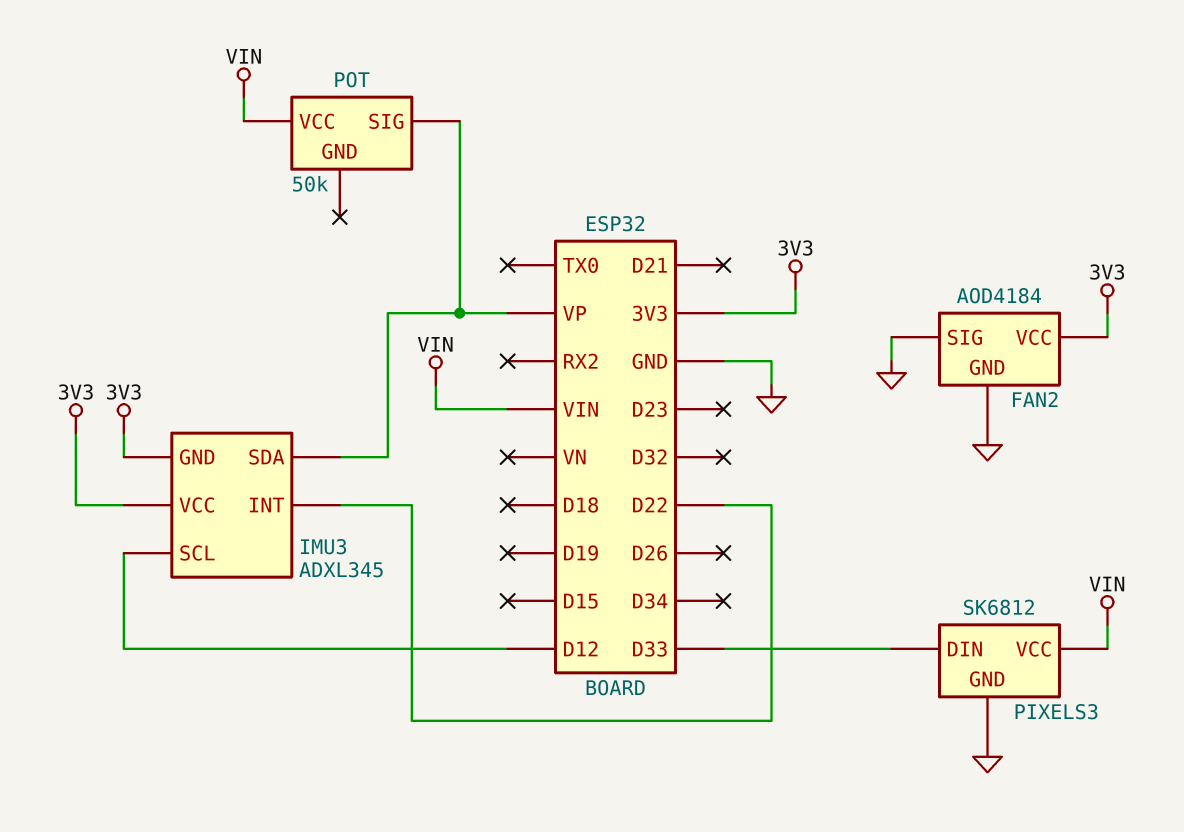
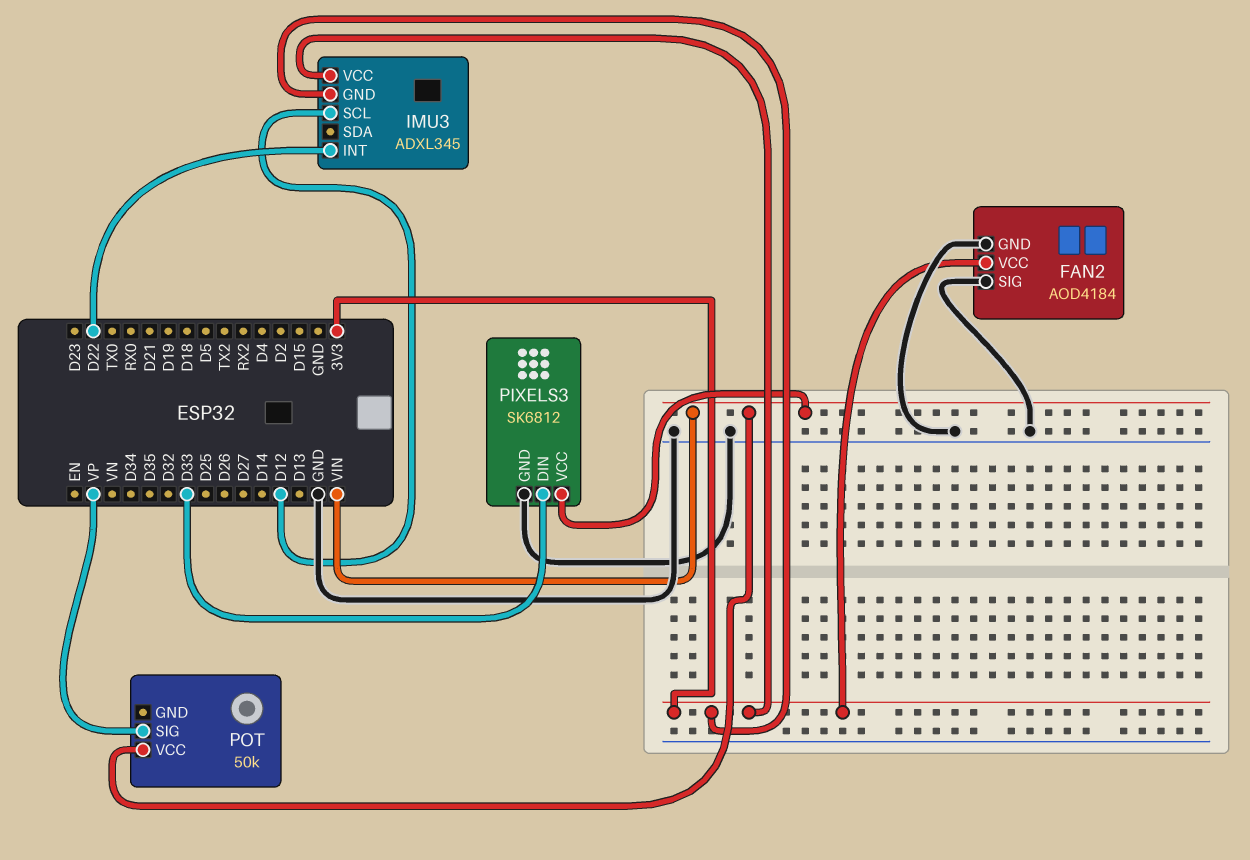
IMU3 pin SDA: VP -> none

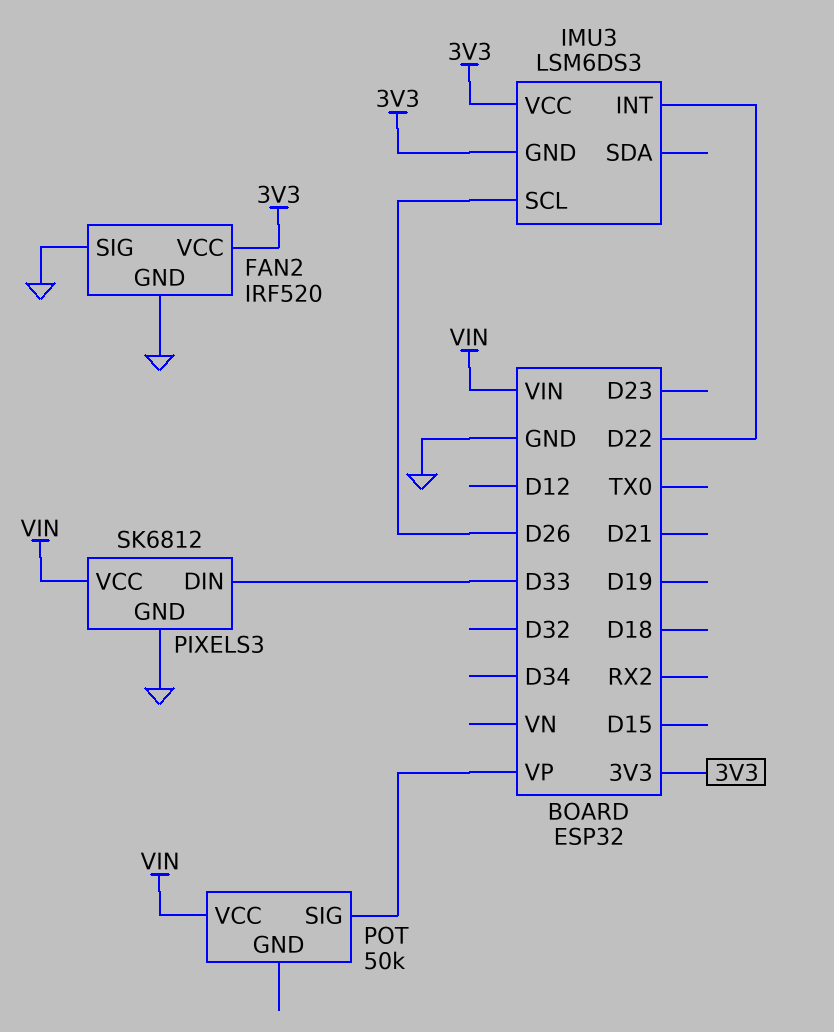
FAN2: AOD4184 -> IRF520
IMU3: ADXL345 -> LSM6DS3
IMU3 pin SCL: D12 -> D26

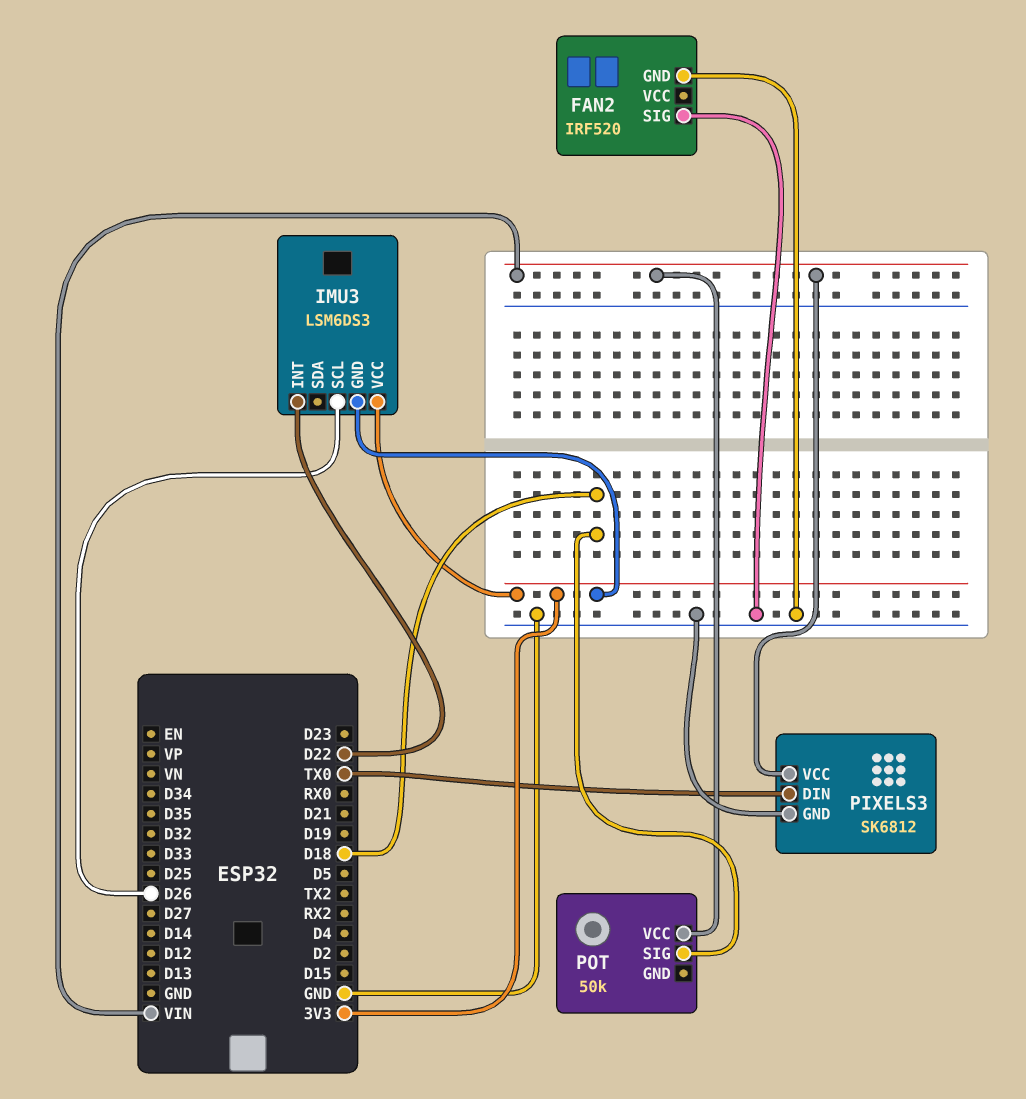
FAN2 pin VCC: 3V3 -> none
PIXELS3 pin DIN: D33 -> TX0
POT pin SIG: VP -> D18

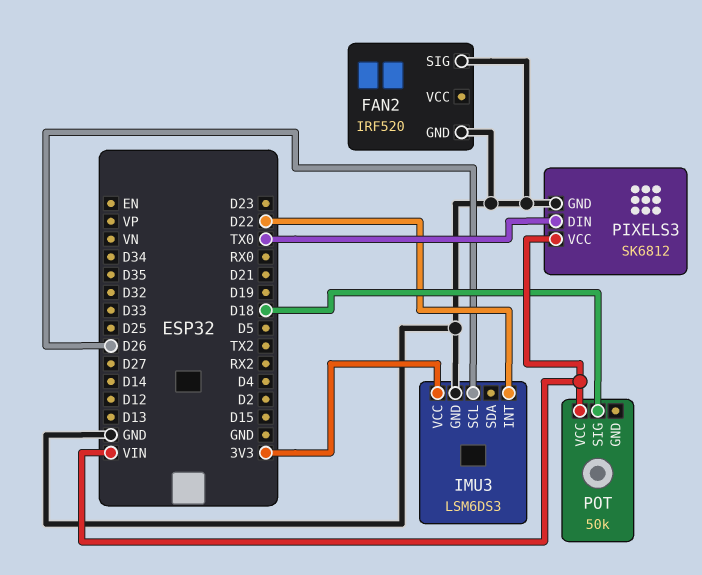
IMU3 pin GND: 3V3 -> GND

